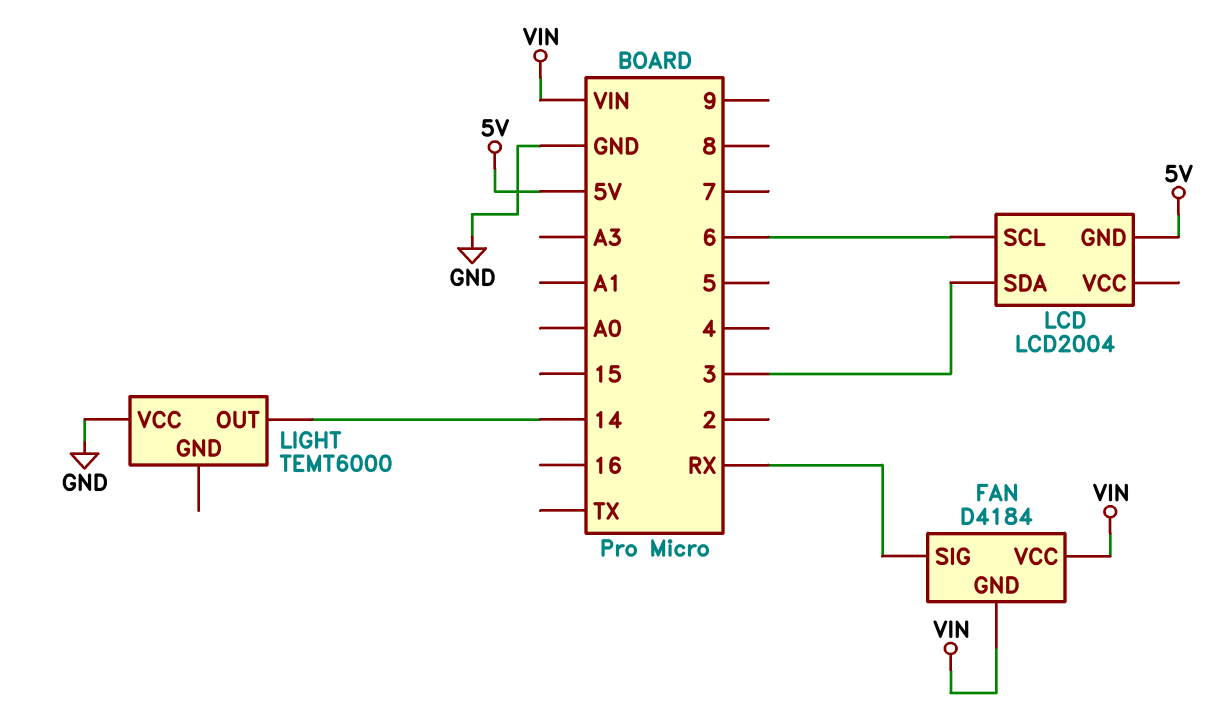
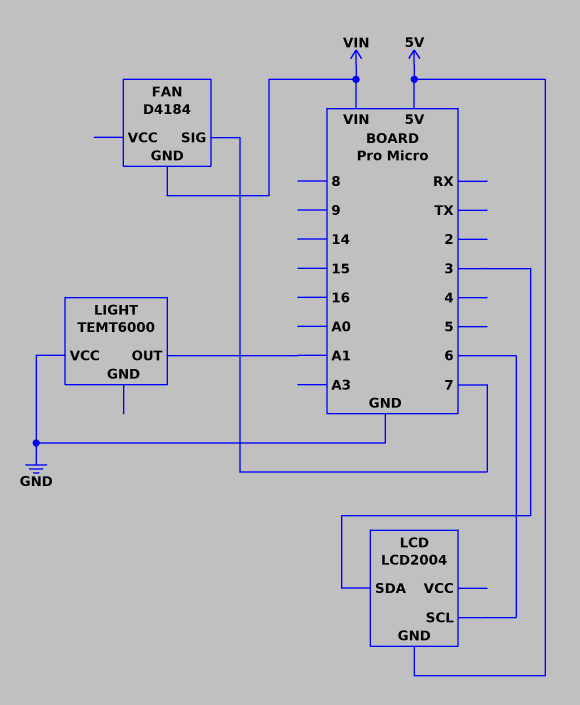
FAN pin SIG: RX -> 7
FAN pin VCC: VIN -> none
LIGHT pin OUT: 14 -> A1

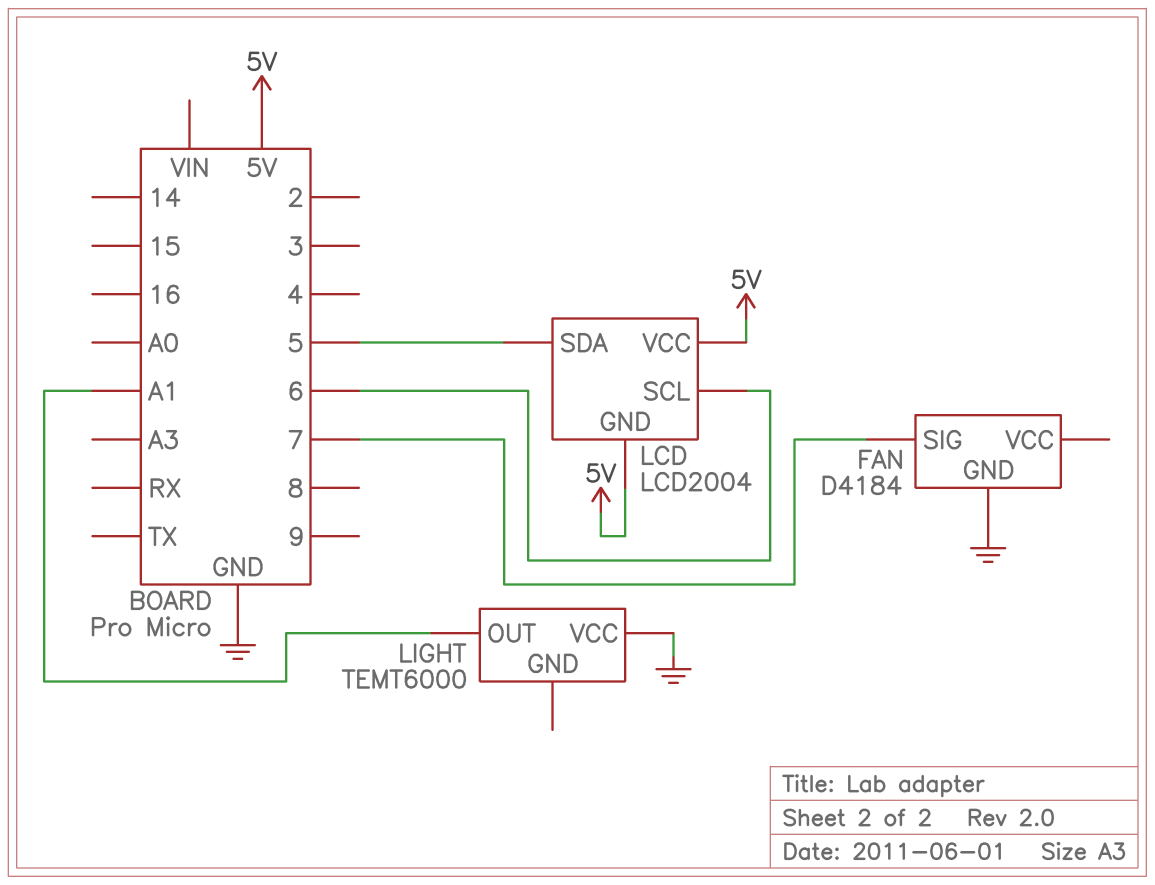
FAN pin GND: VIN -> GND
LCD pin SDA: 3 -> 5
LCD pin VCC: none -> 5V

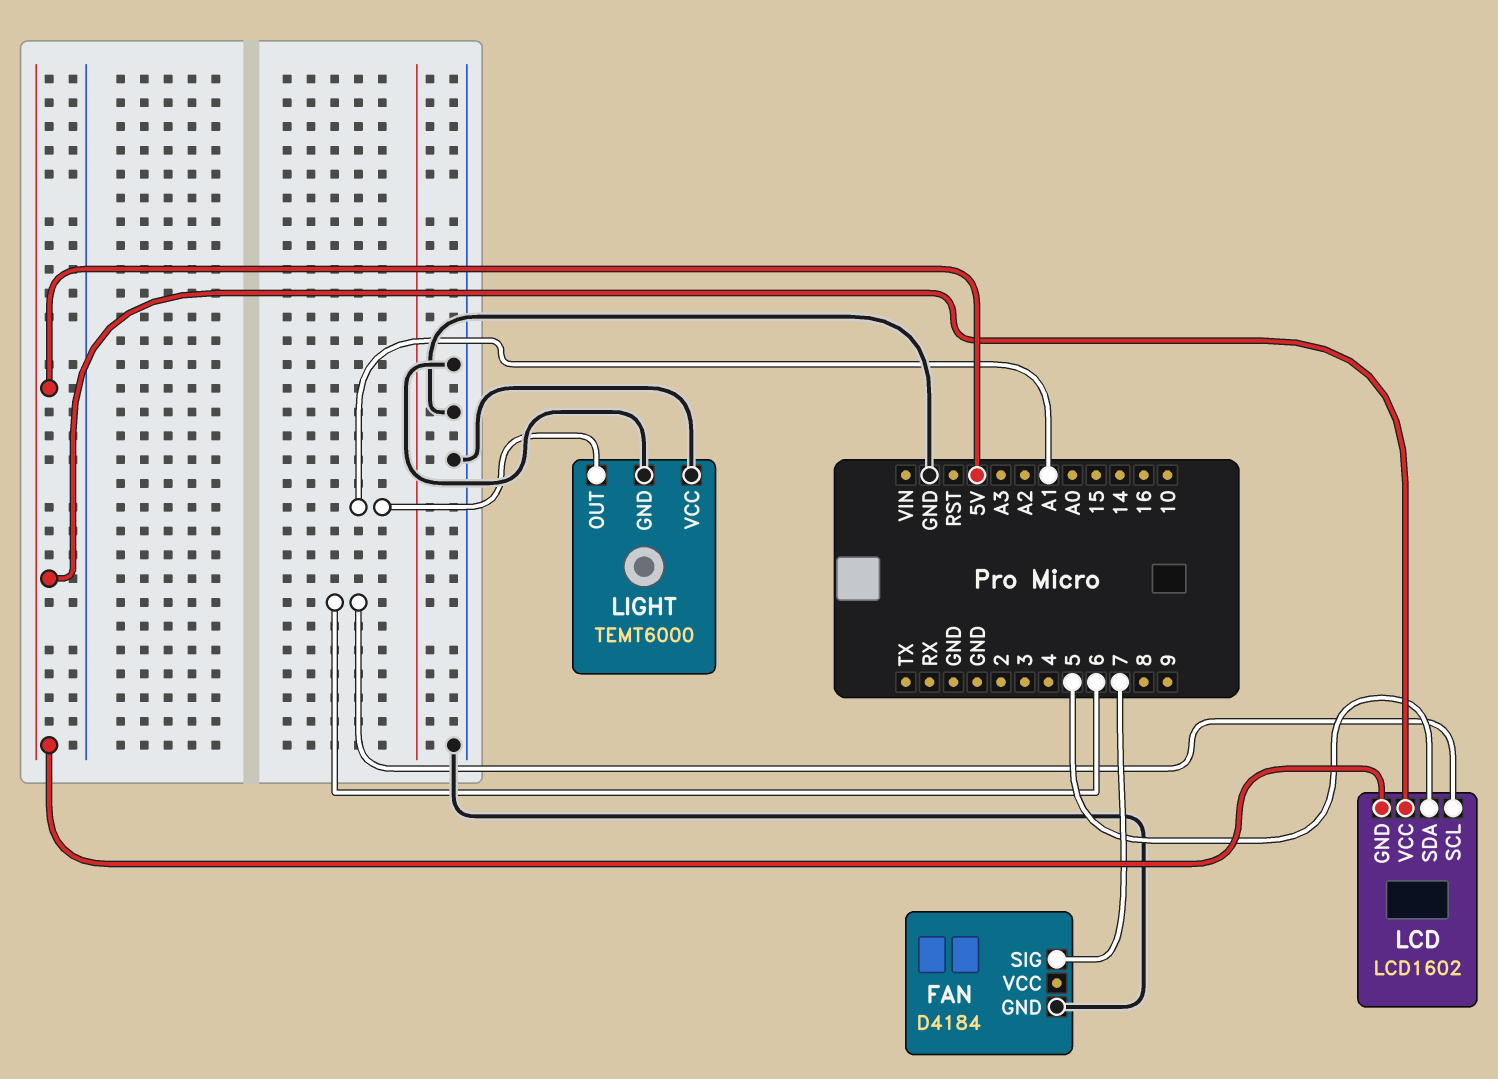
LCD: LCD2004 -> LCD1602
LIGHT pin GND: none -> GND

